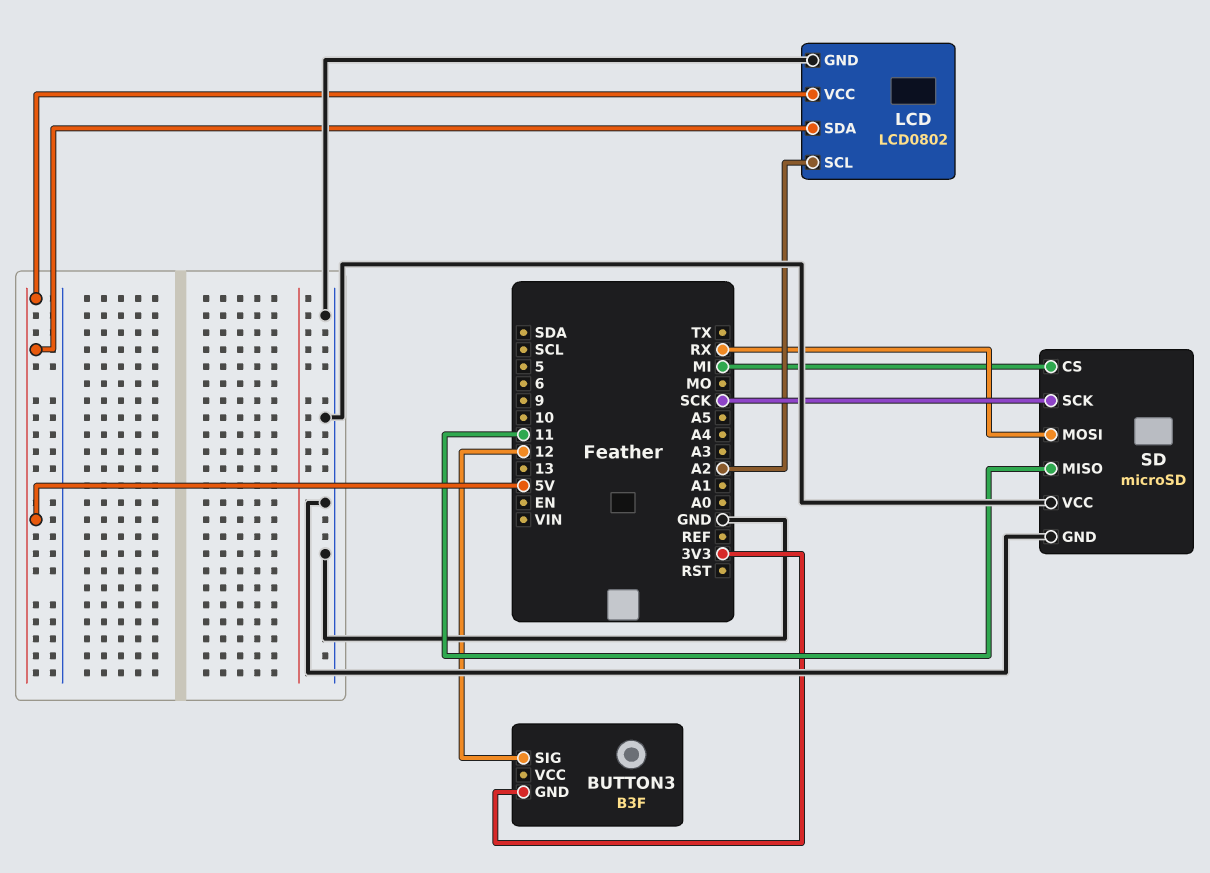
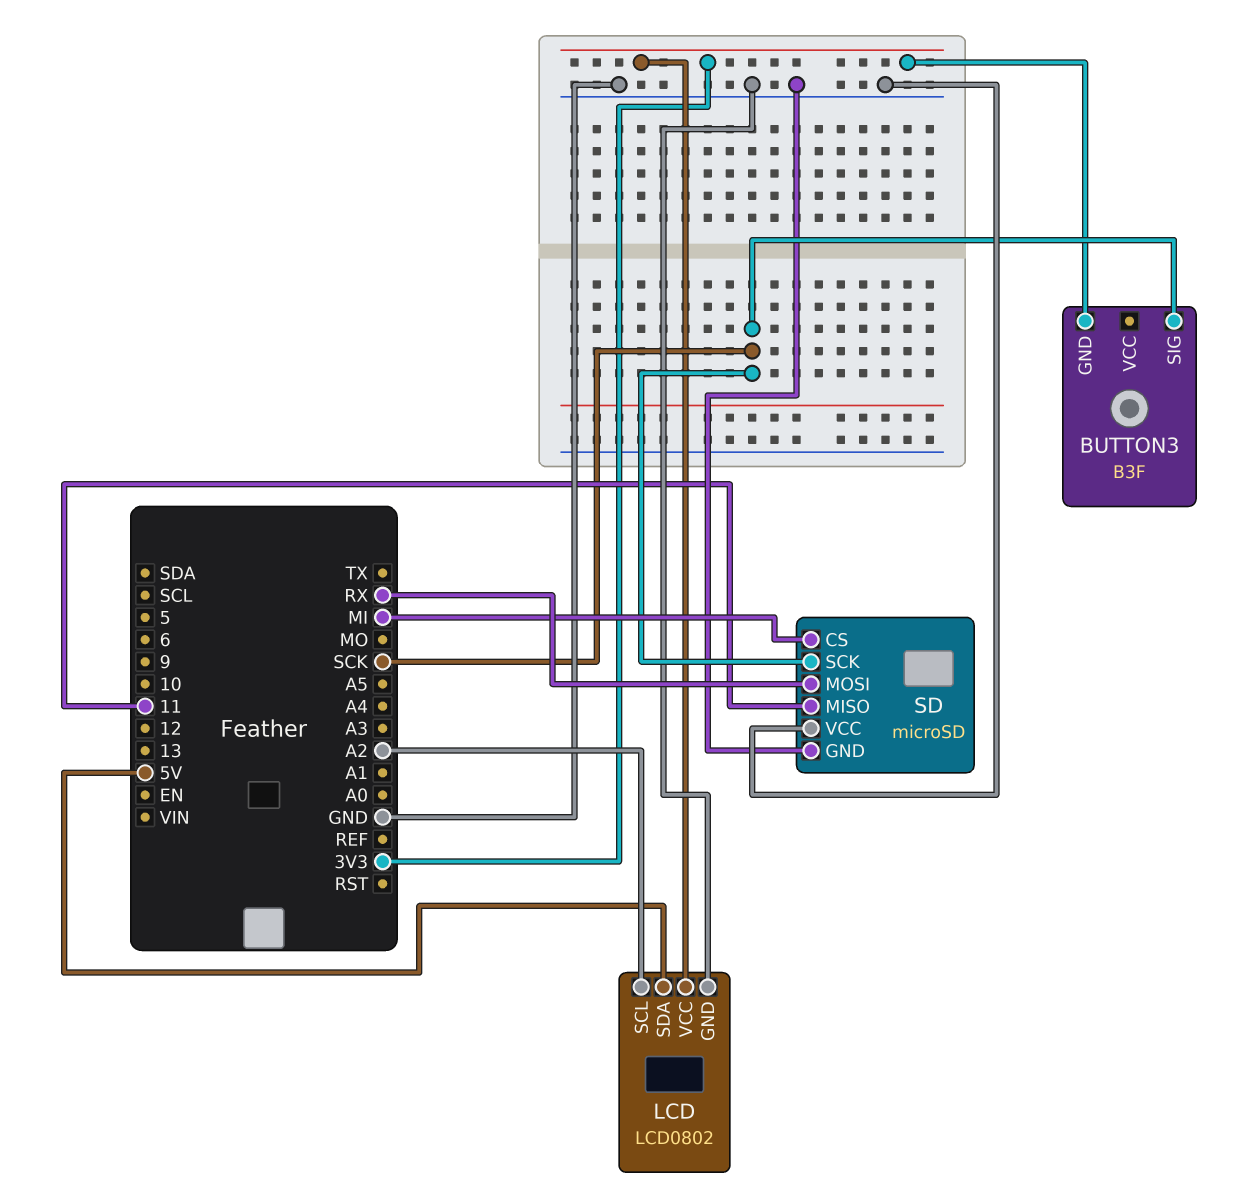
BUTTON3 pin SIG: 12 -> SCK
LCD pin VCC: 5V -> 3V3

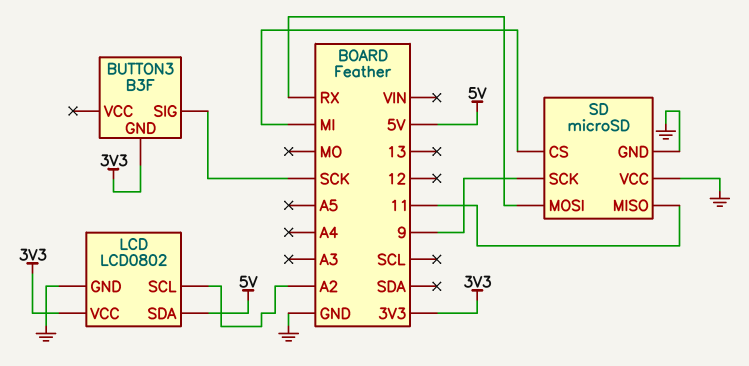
SD pin SCK: SCK -> 9

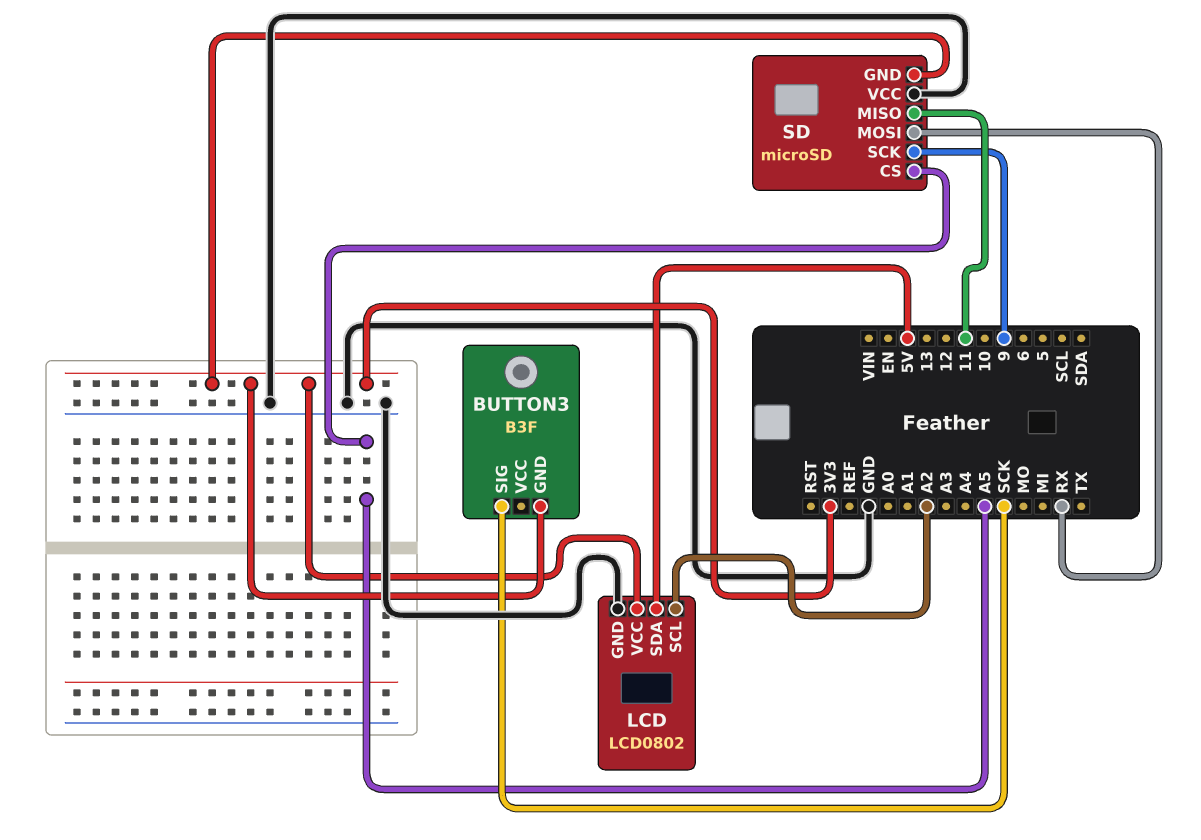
SD pin CS: MI -> A5
SD pin GND: GND -> 3V3

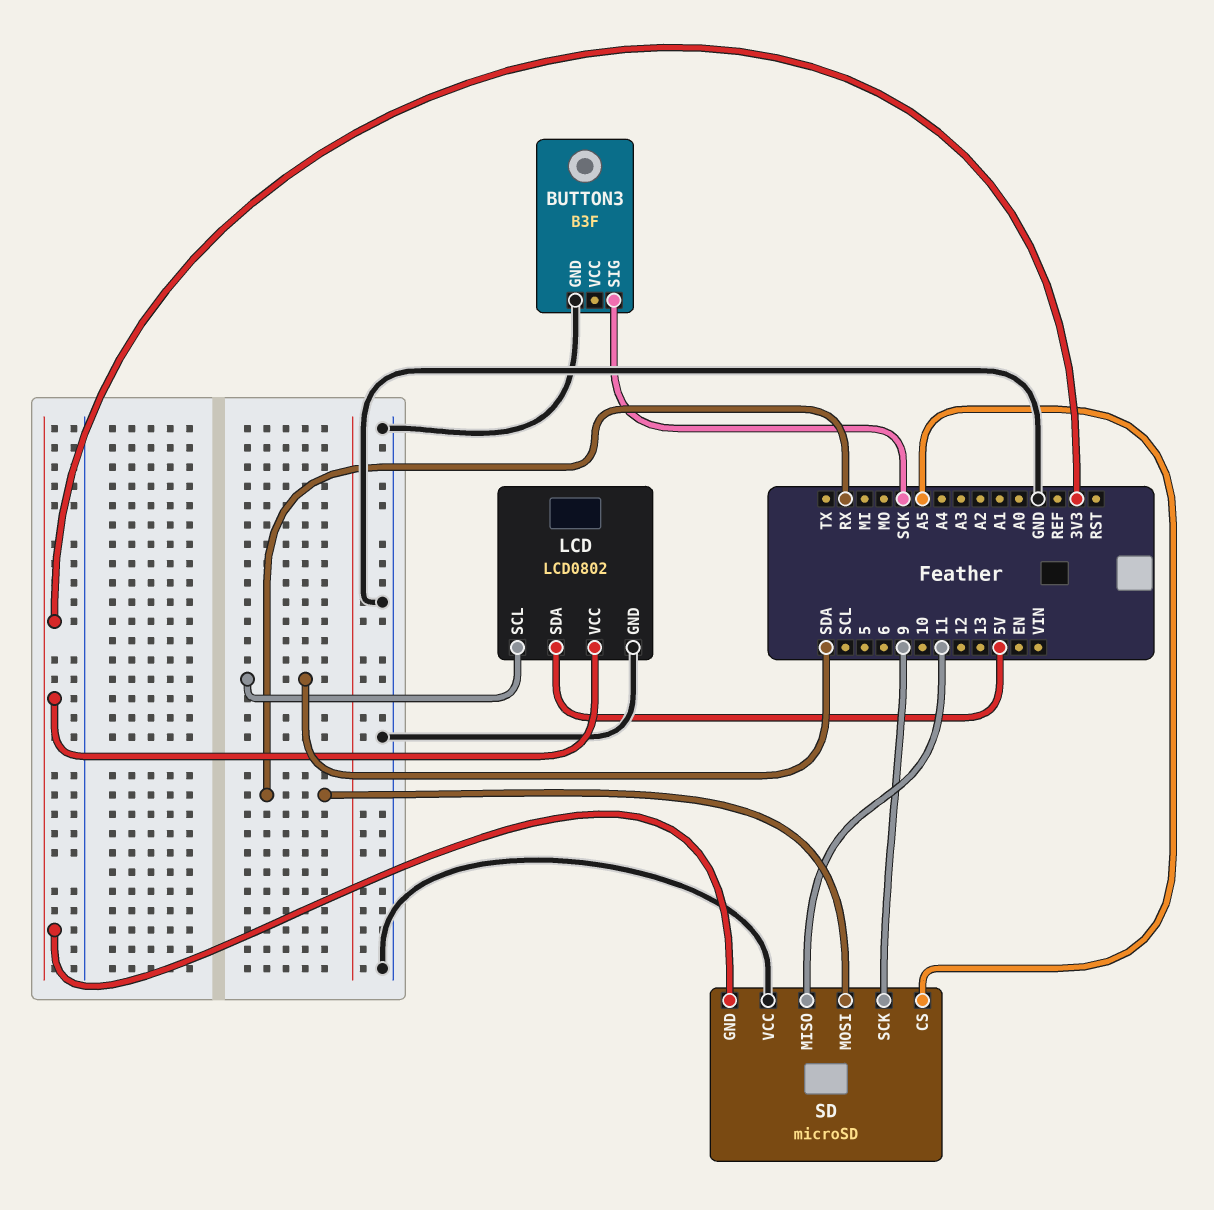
BUTTON3 pin GND: 3V3 -> GND
LCD pin SCL: A2 -> SDA

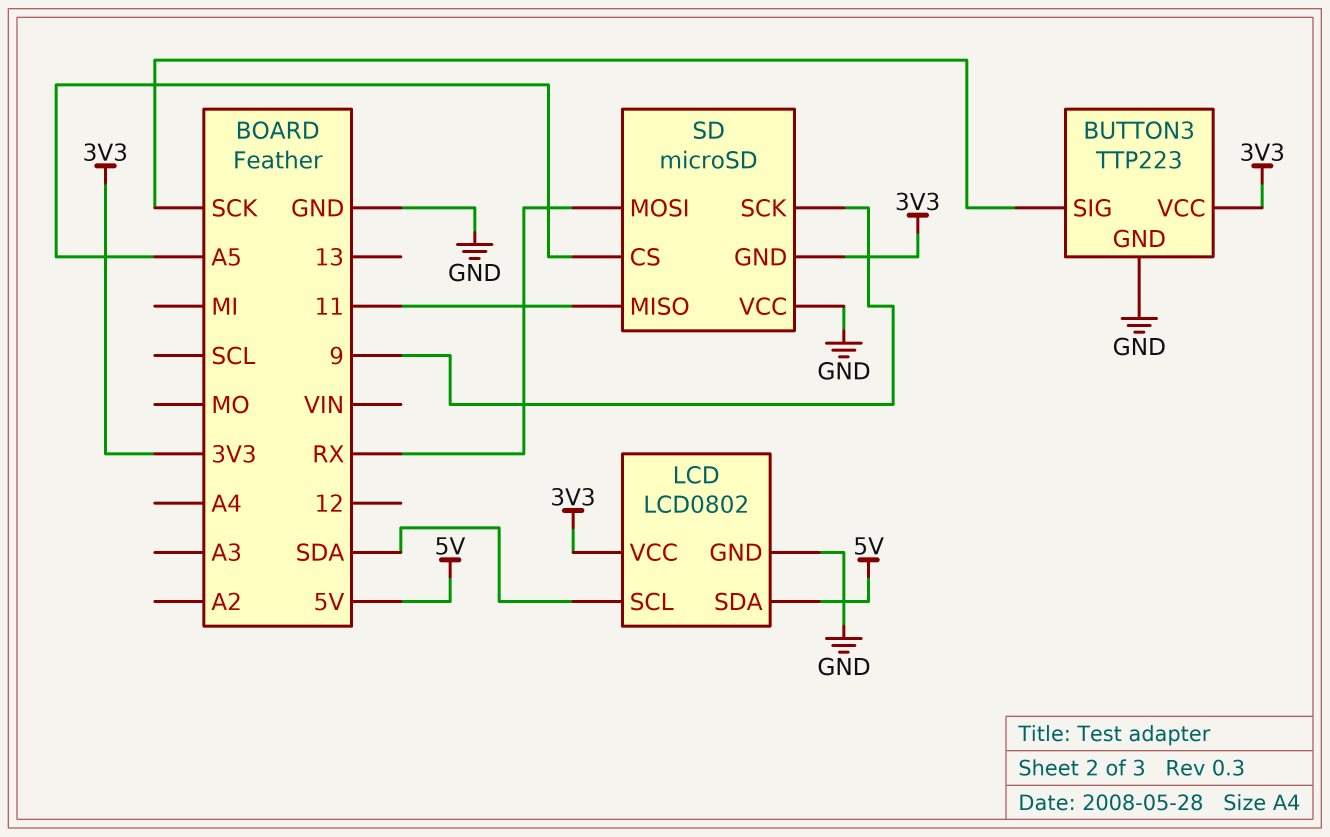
BUTTON3: B3F -> TTP223
BUTTON3 pin VCC: none -> 3V3

